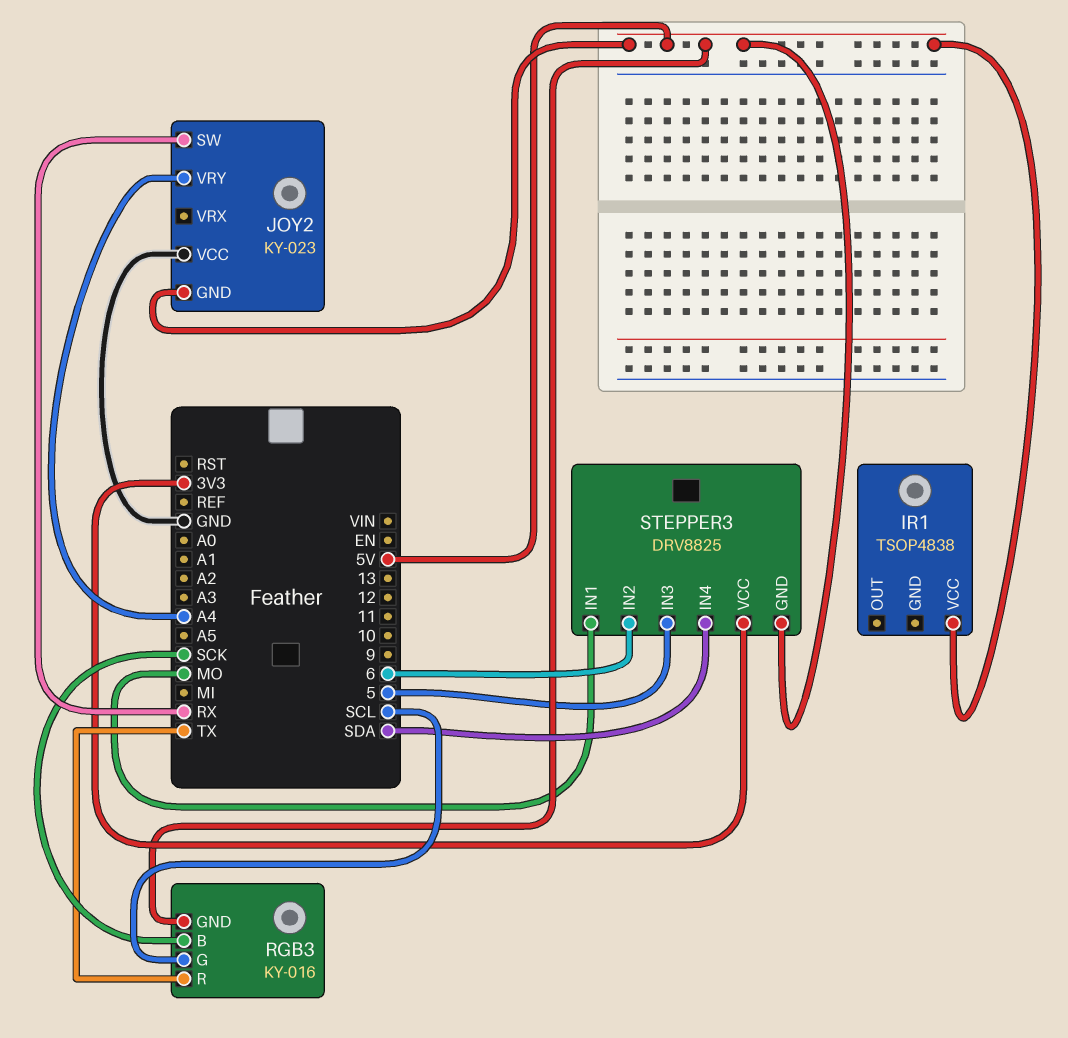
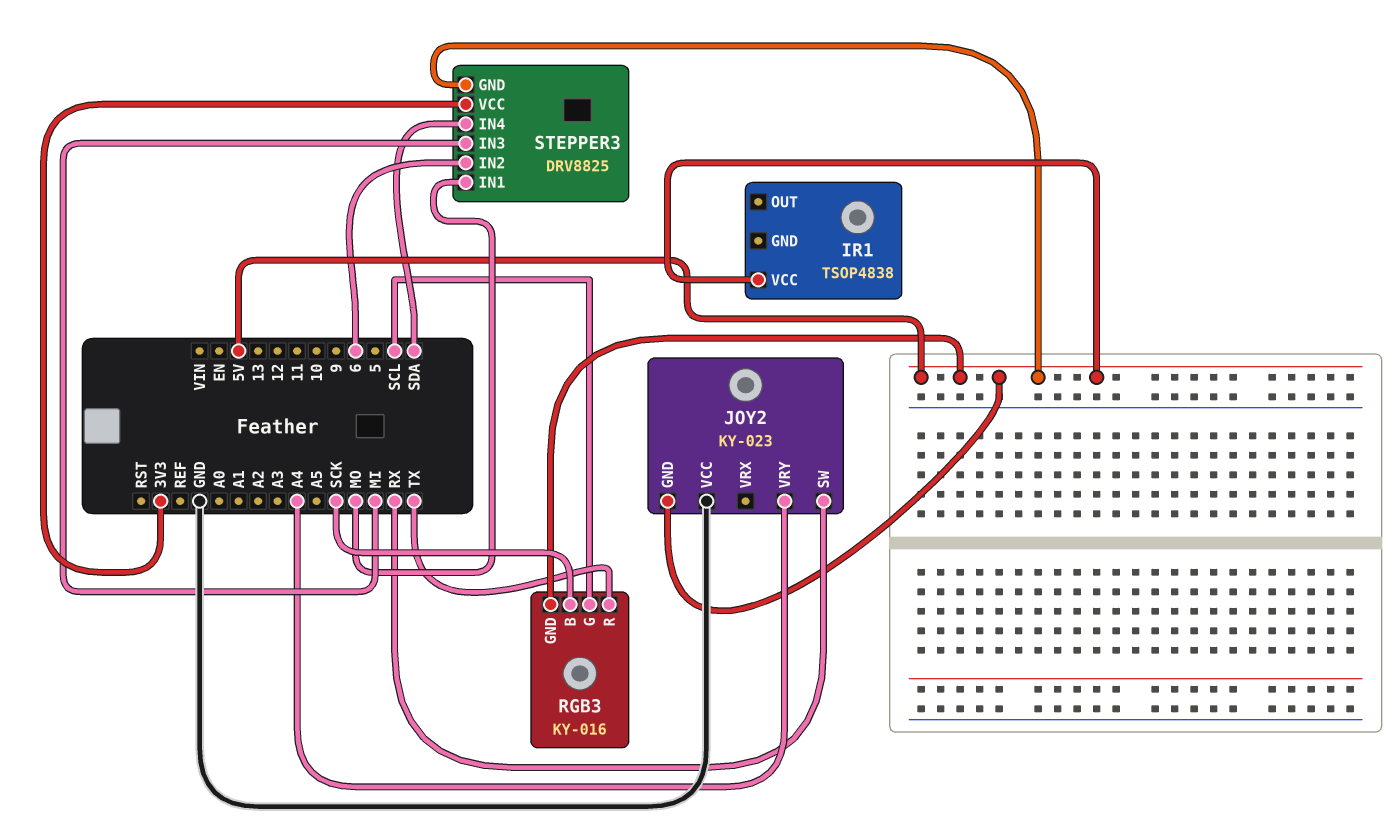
STEPPER3 pin IN3: 5 -> MI

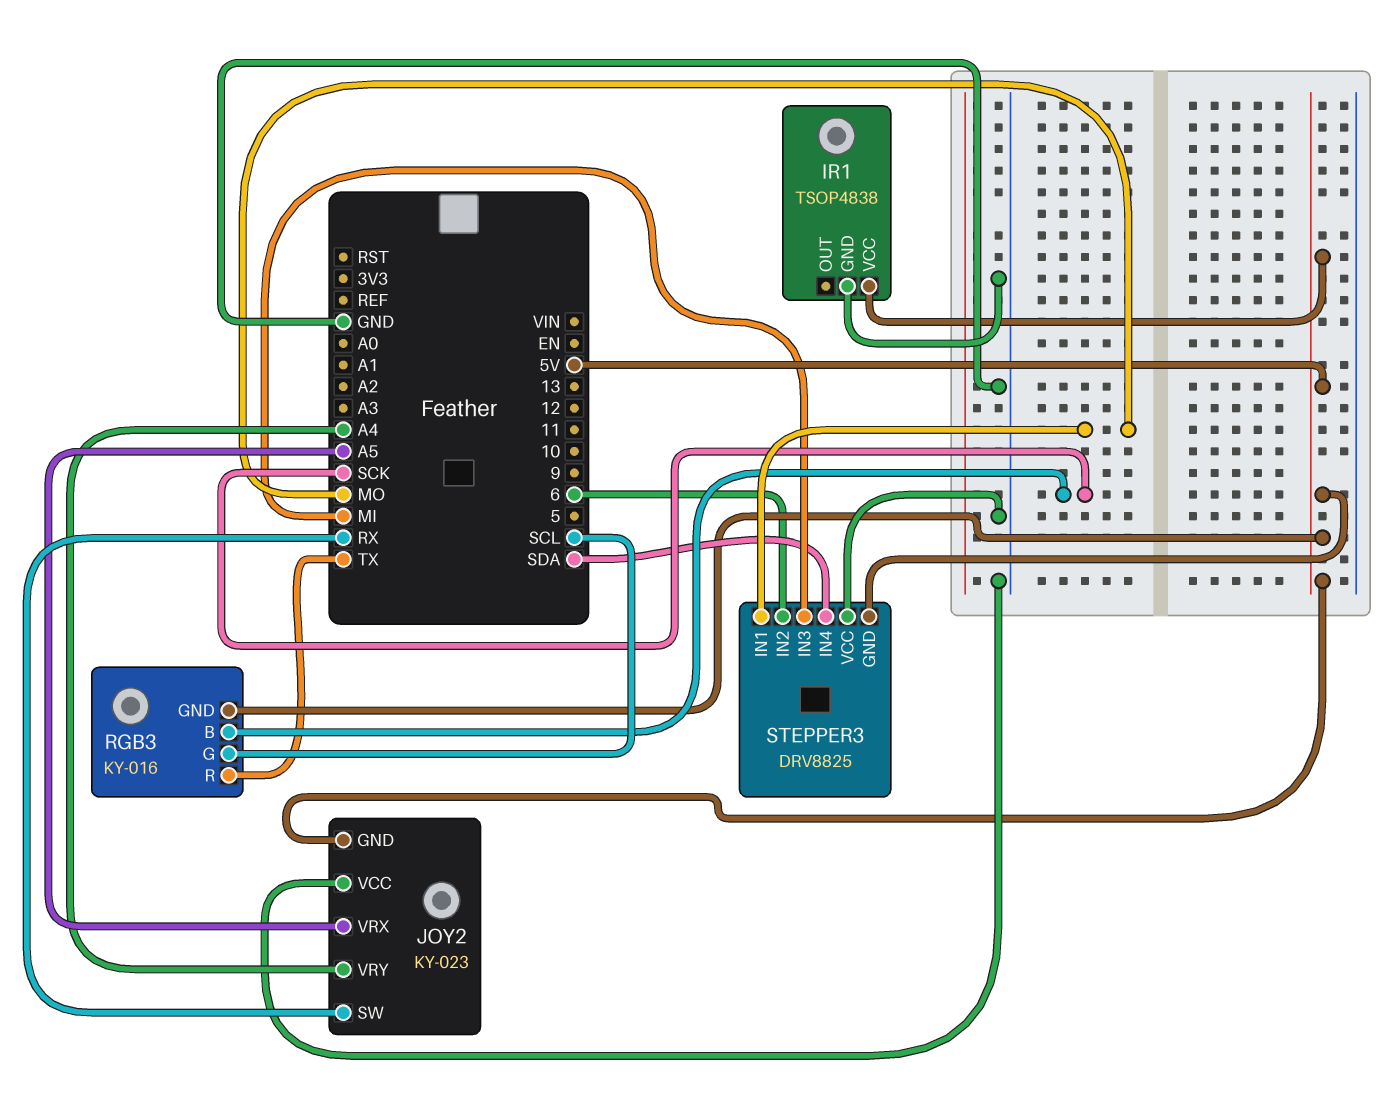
IR1 pin GND: none -> GND
JOY2 pin VRX: none -> A5
STEPPER3 pin VCC: 3V3 -> GND

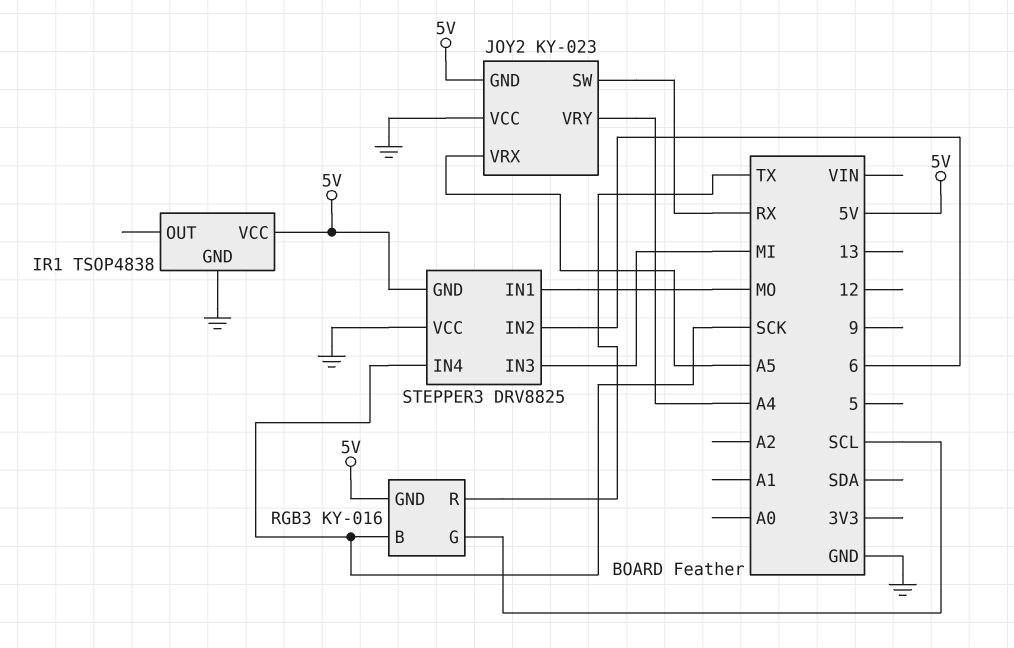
STEPPER3 pin IN4: SDA -> SCK

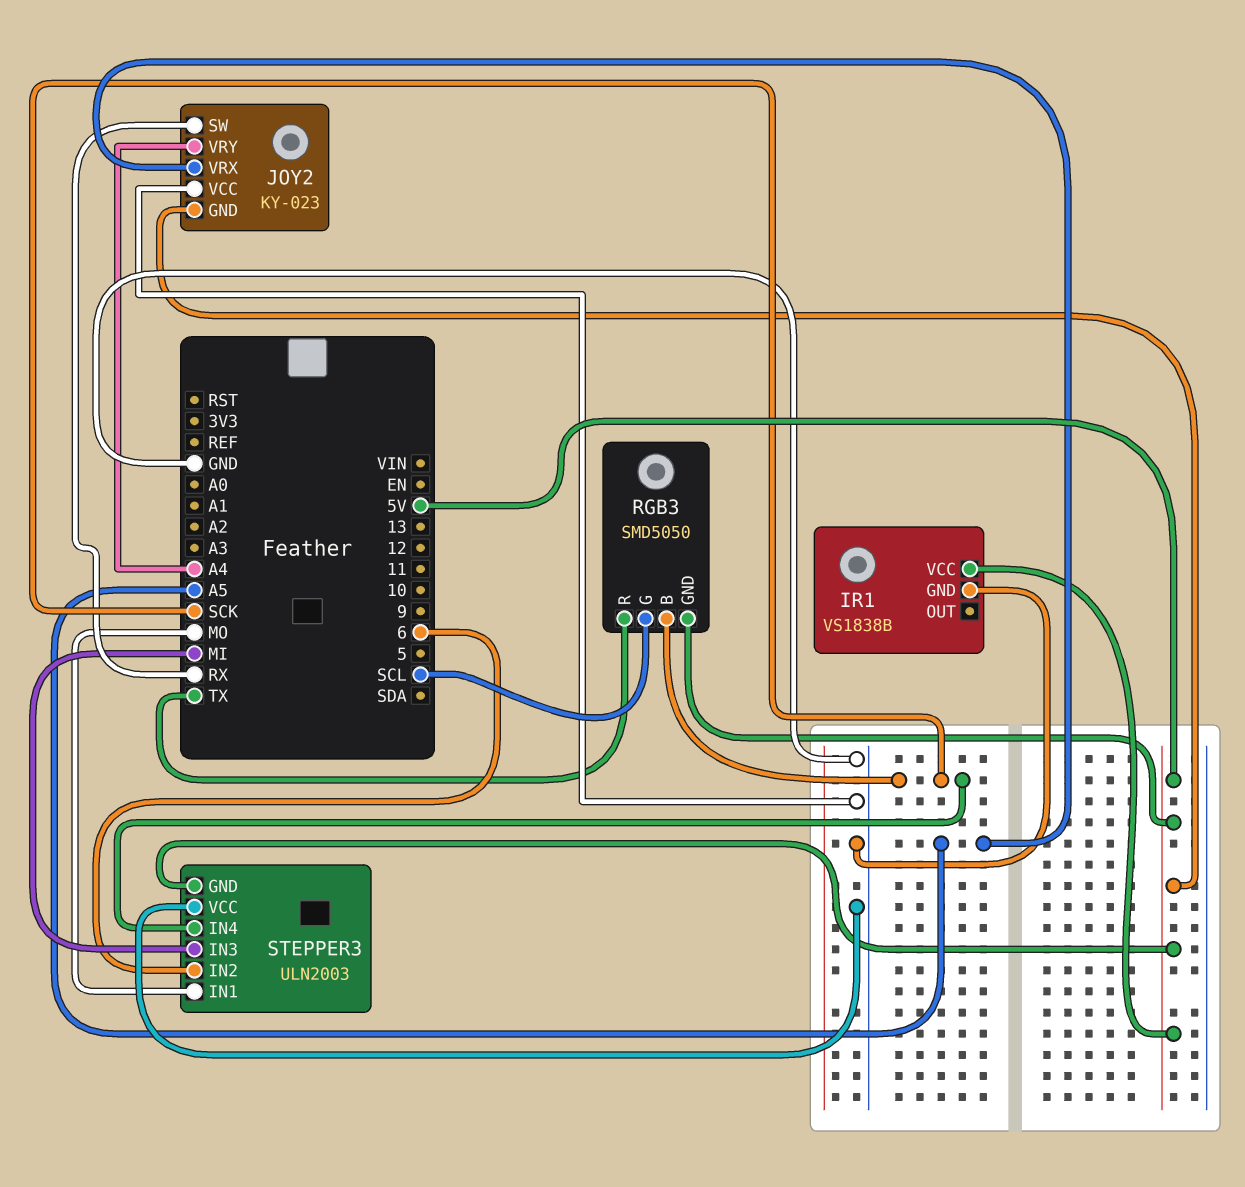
IR1: TSOP4838 -> VS1838B
RGB3: KY-016 -> SMD5050
STEPPER3: DRV8825 -> ULN2003

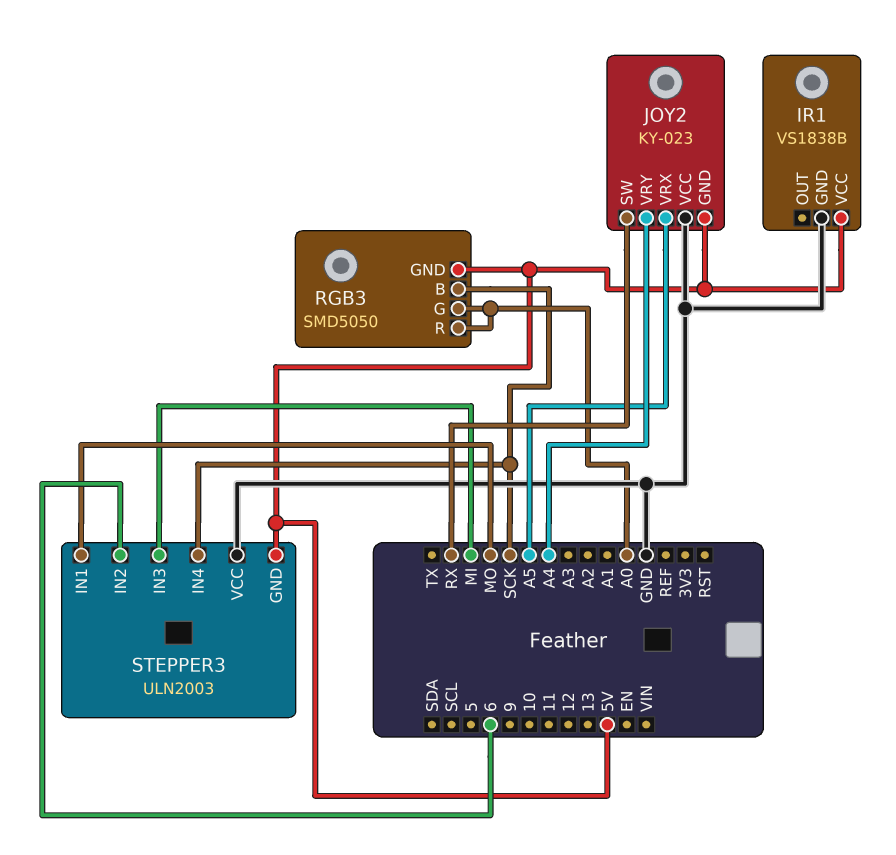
RGB3 pin G: SCL -> A0
RGB3 pin R: TX -> A0

